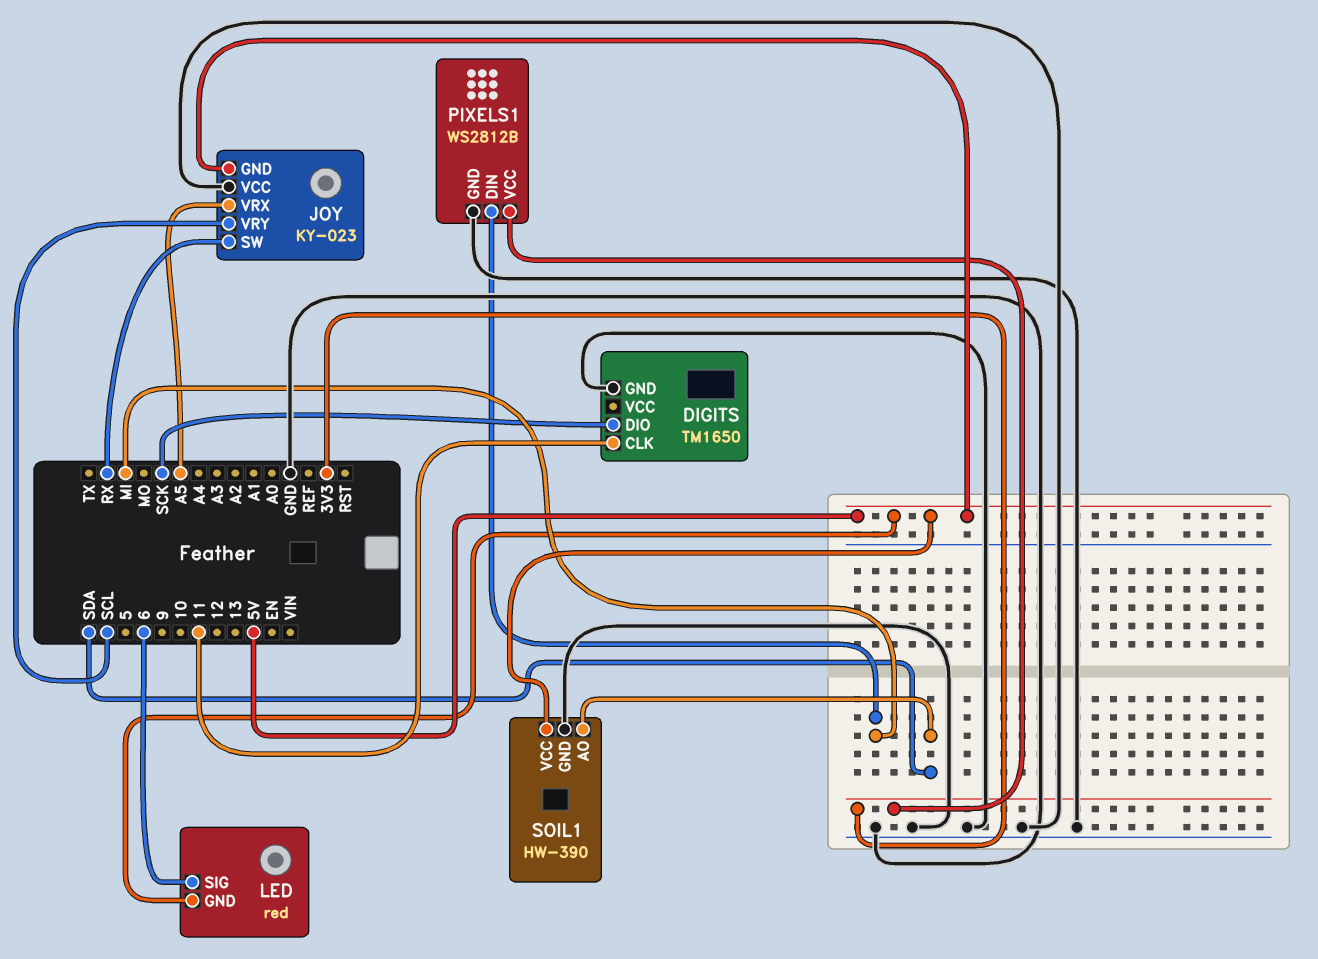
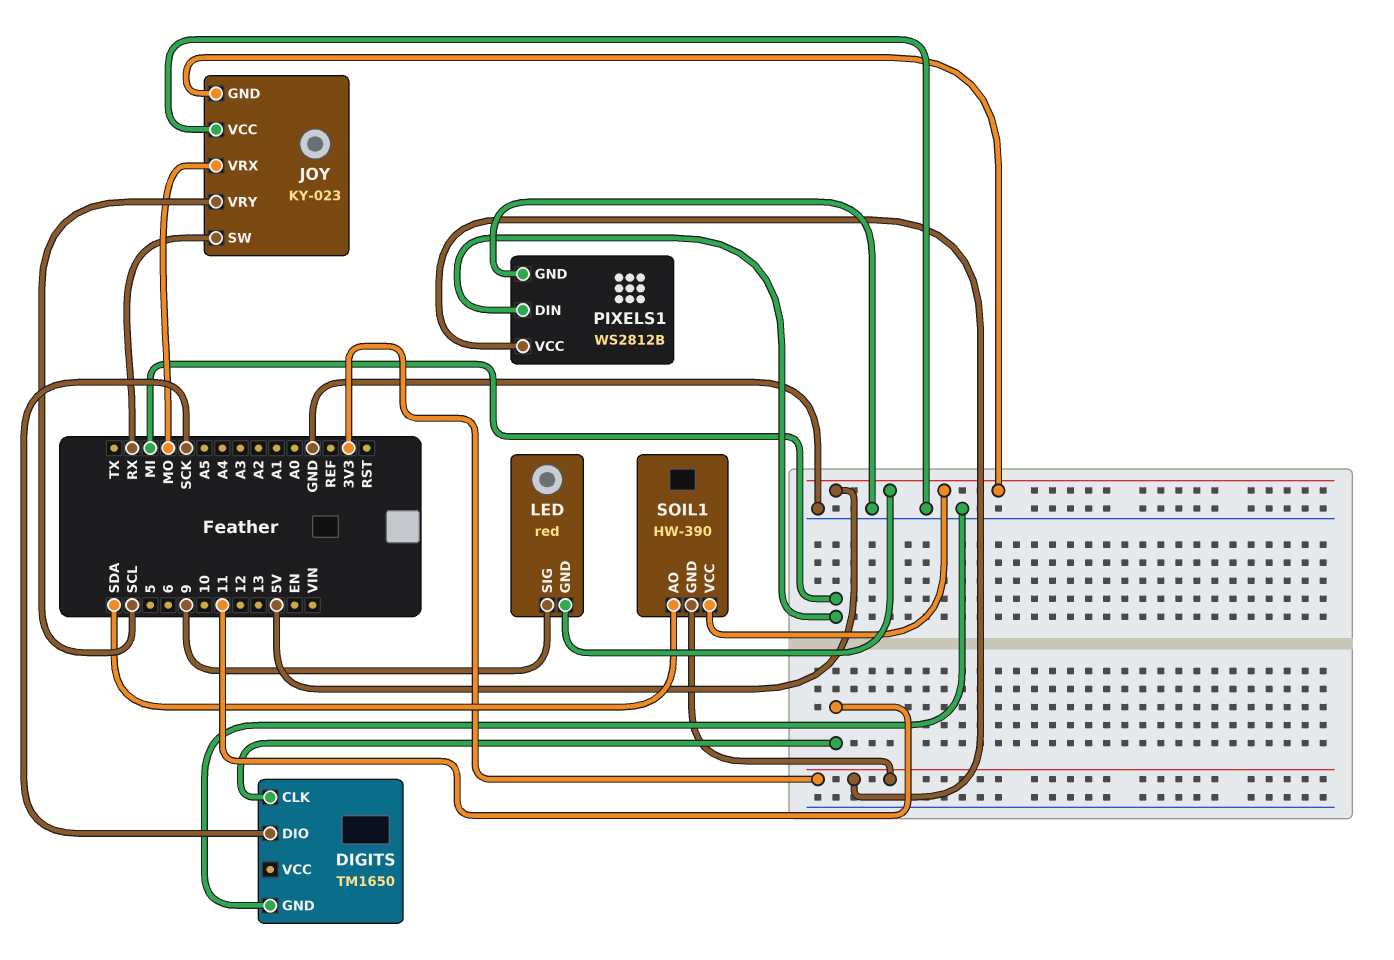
JOY pin VRX: A5 -> MO
LED pin SIG: 6 -> 9
SOIL1 pin GND: GND -> 3V3

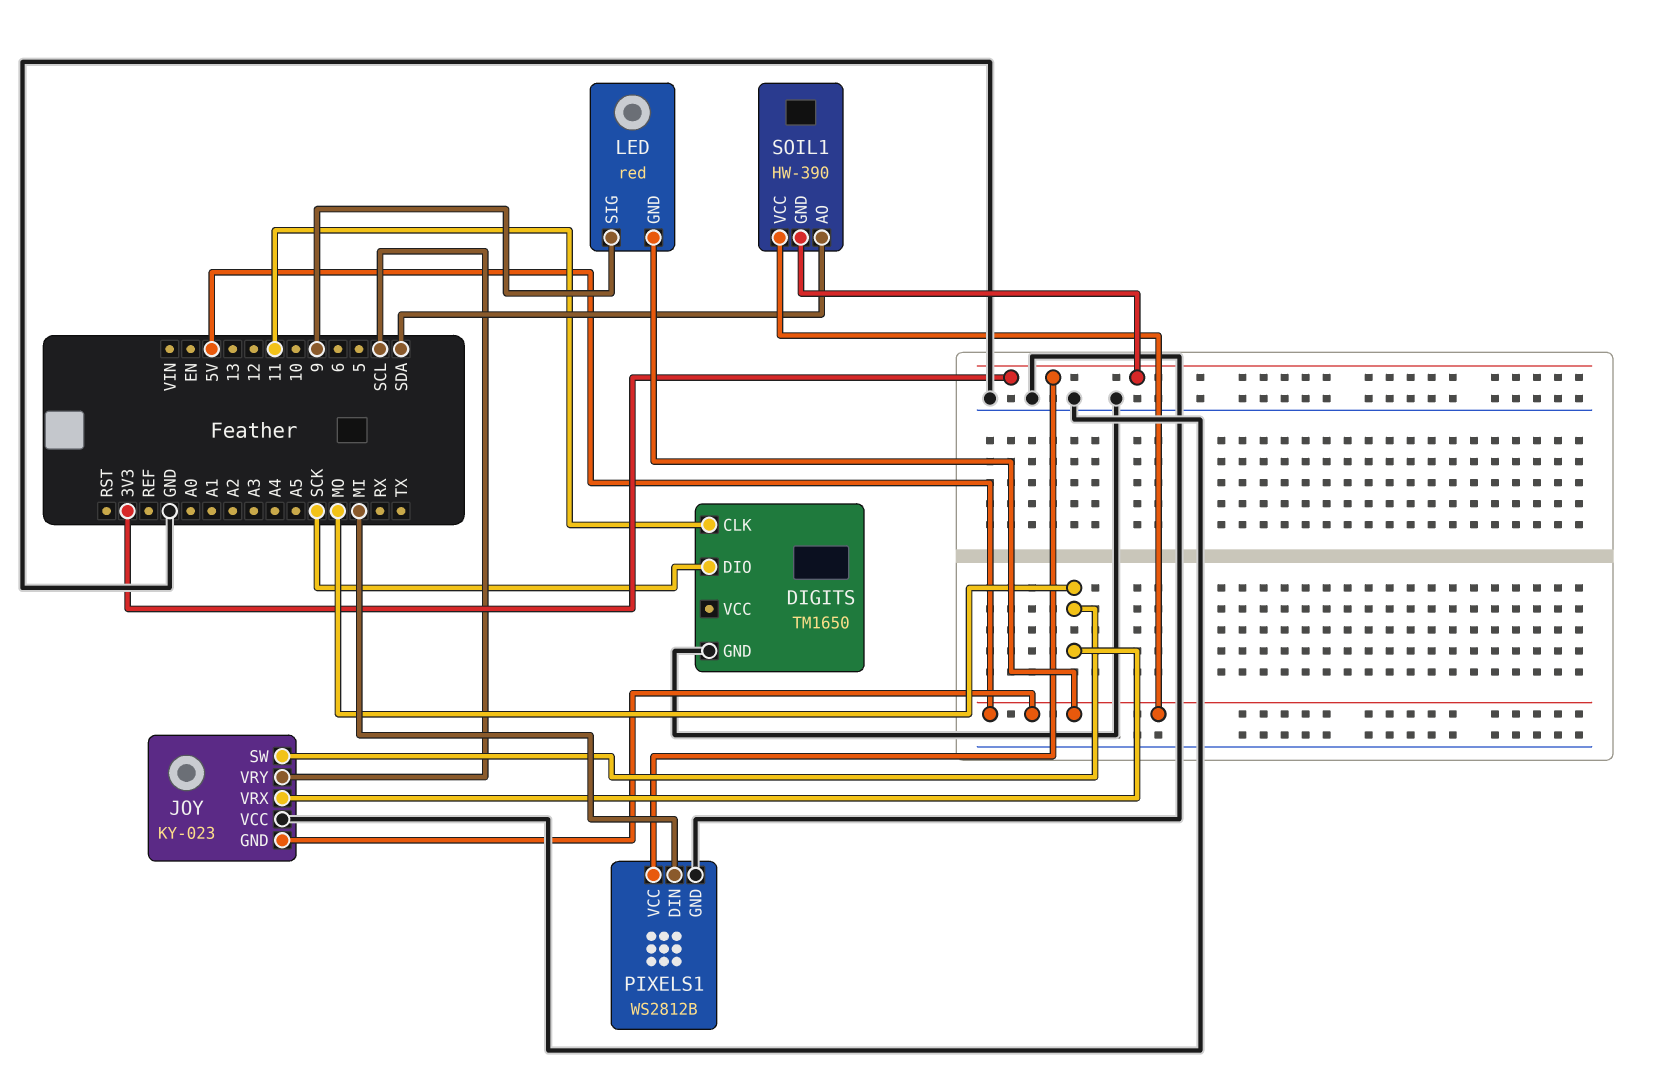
JOY pin SW: RX -> MO

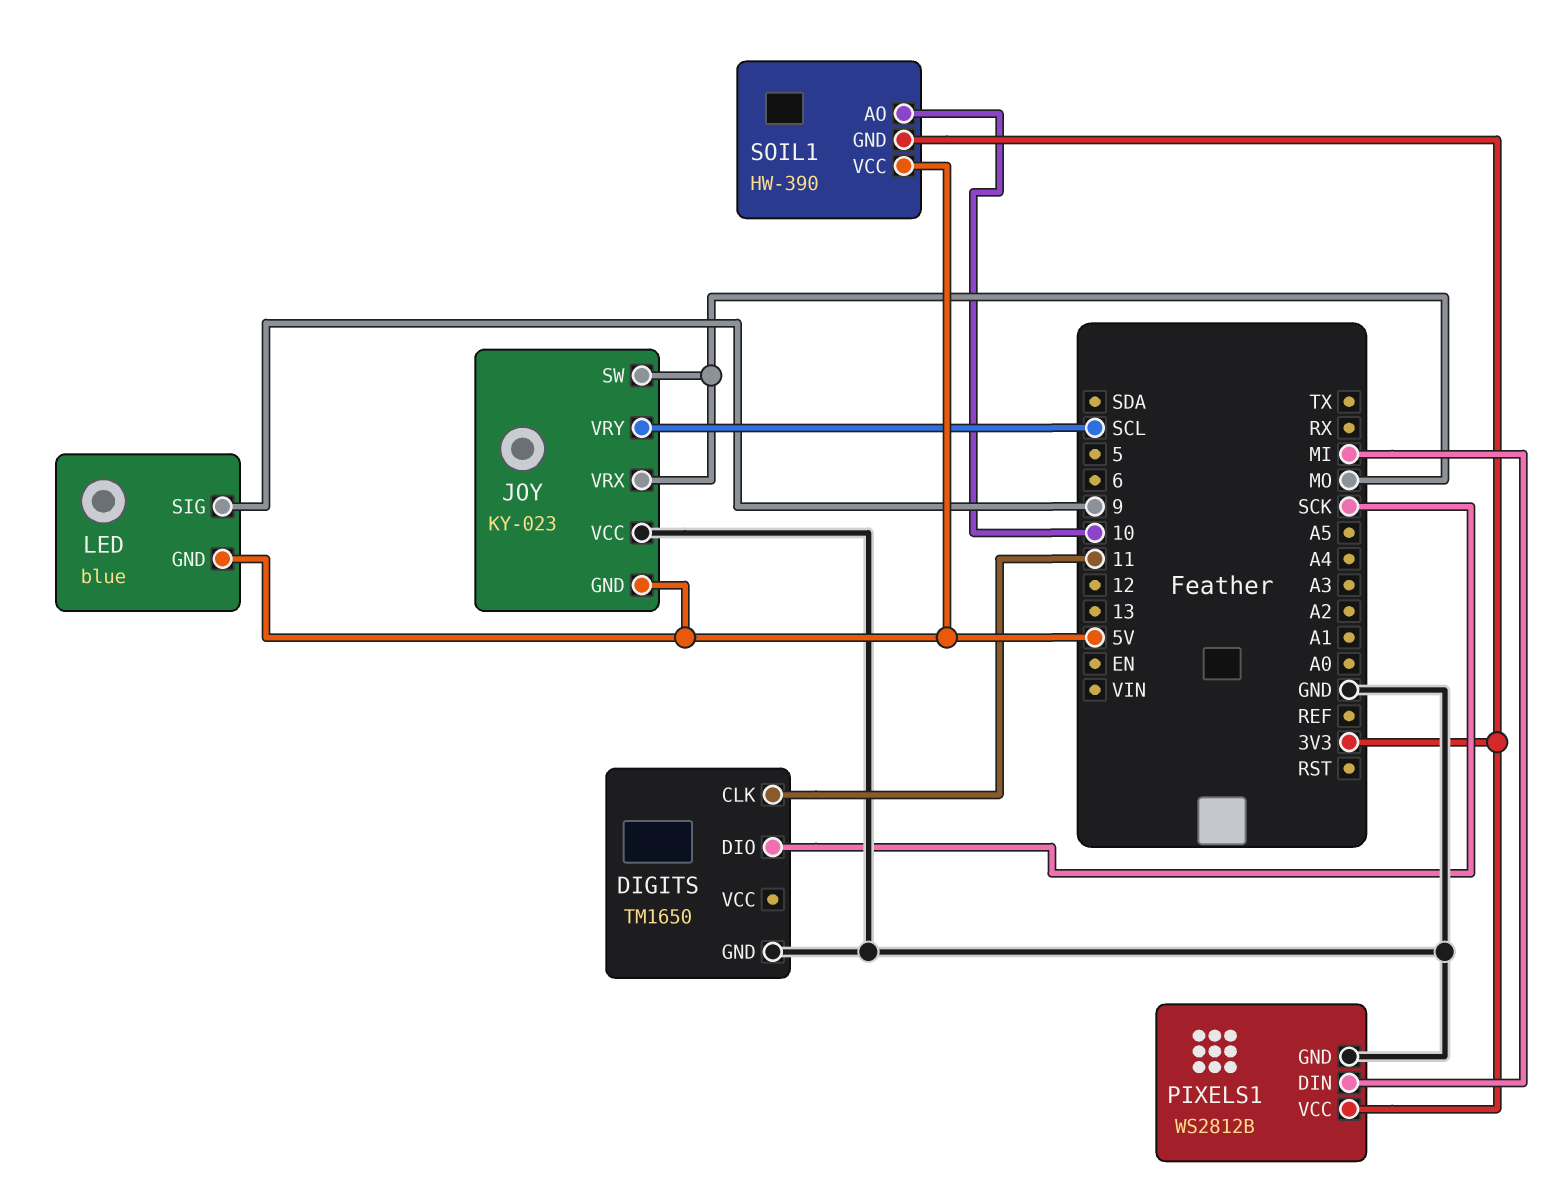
LED: red -> blue
SOIL1 pin AO: SDA -> 10

